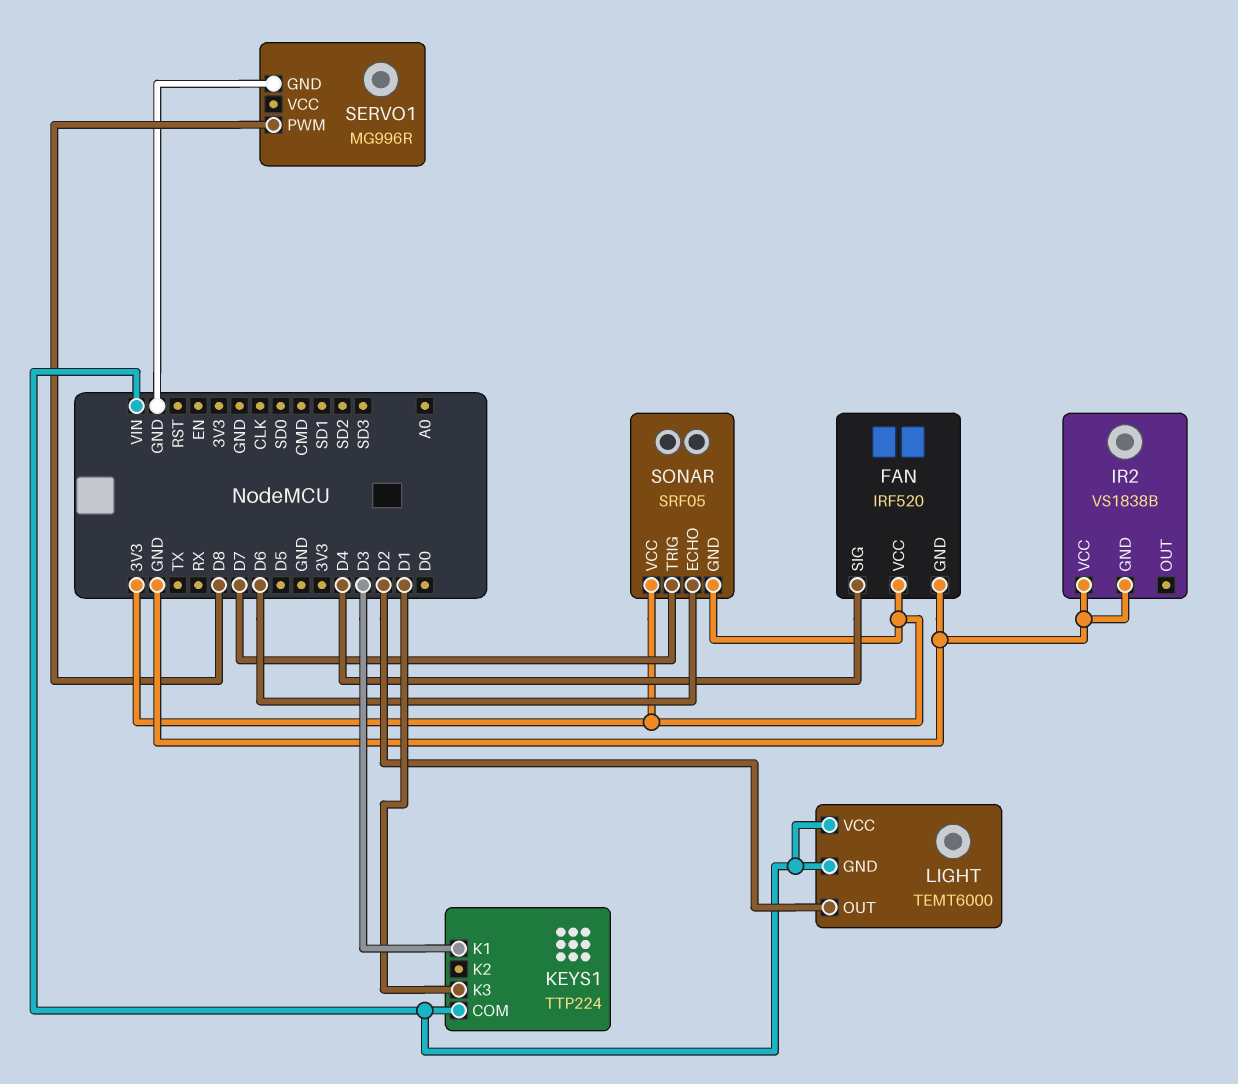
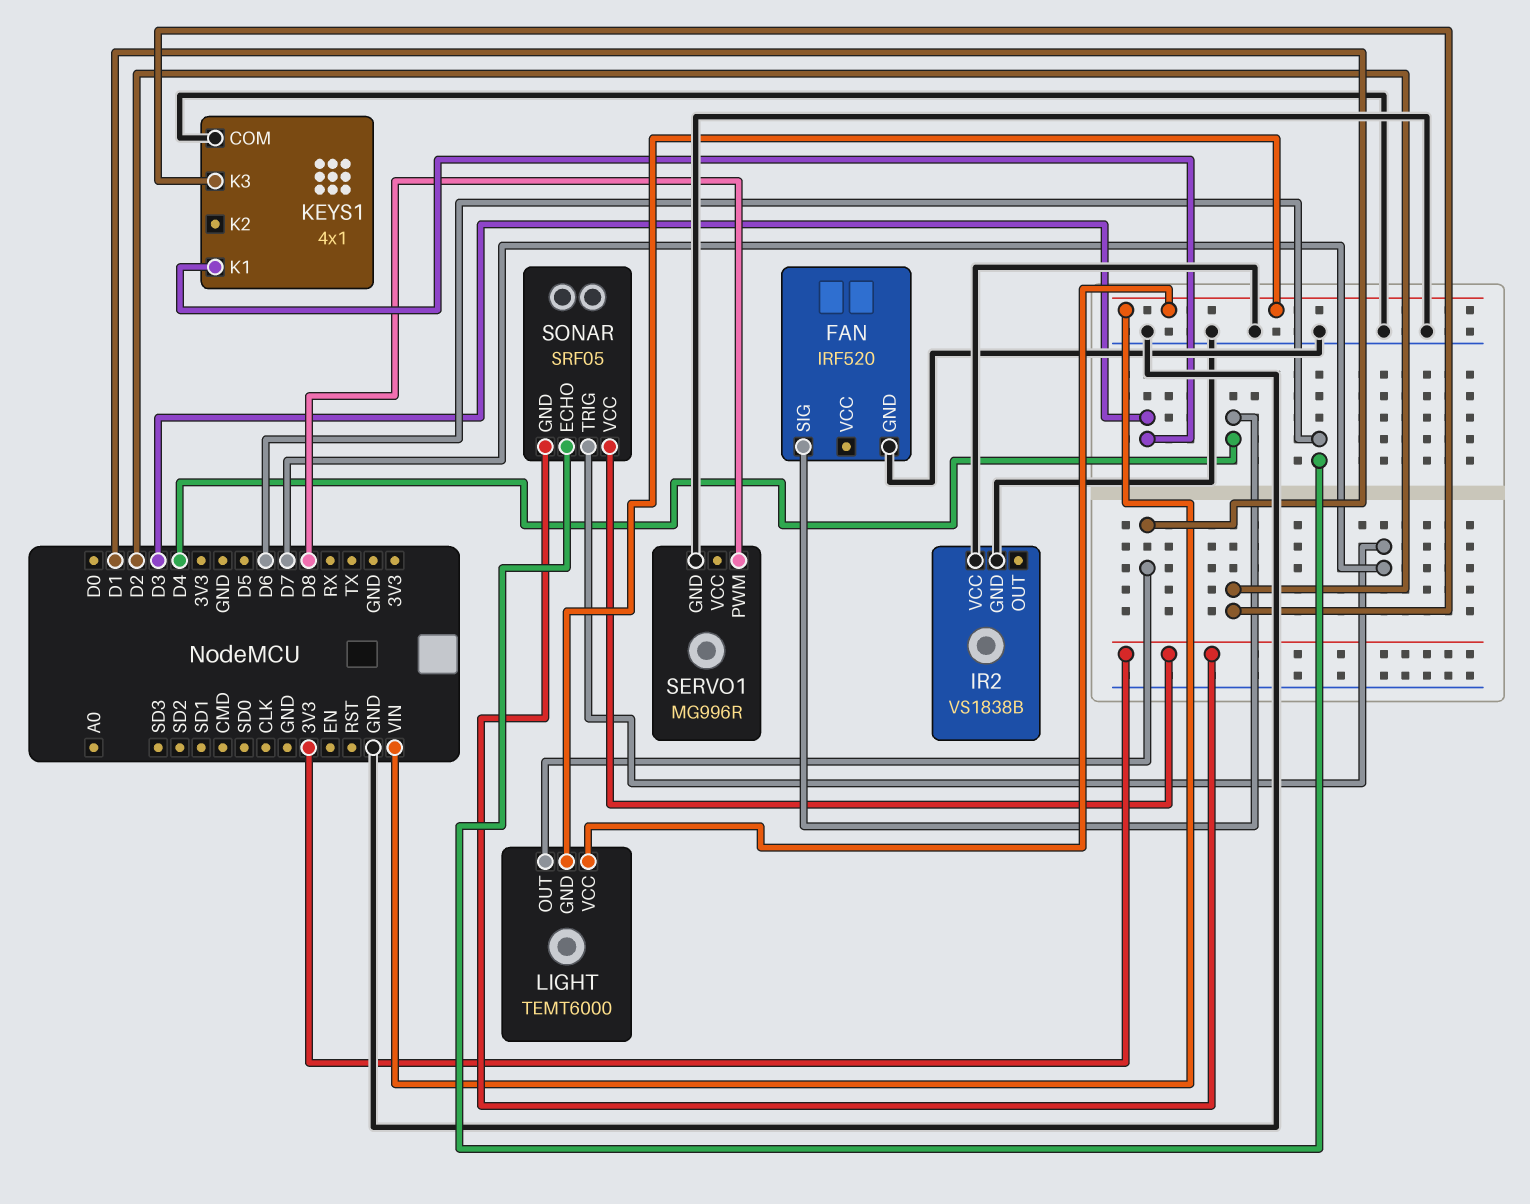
FAN pin VCC: 3V3 -> none
KEYS1: TTP224 -> 4x1
KEYS1 pin COM: VIN -> GND
KEYS1 pin K3: D1 -> D2
LIGHT pin OUT: D2 -> D1

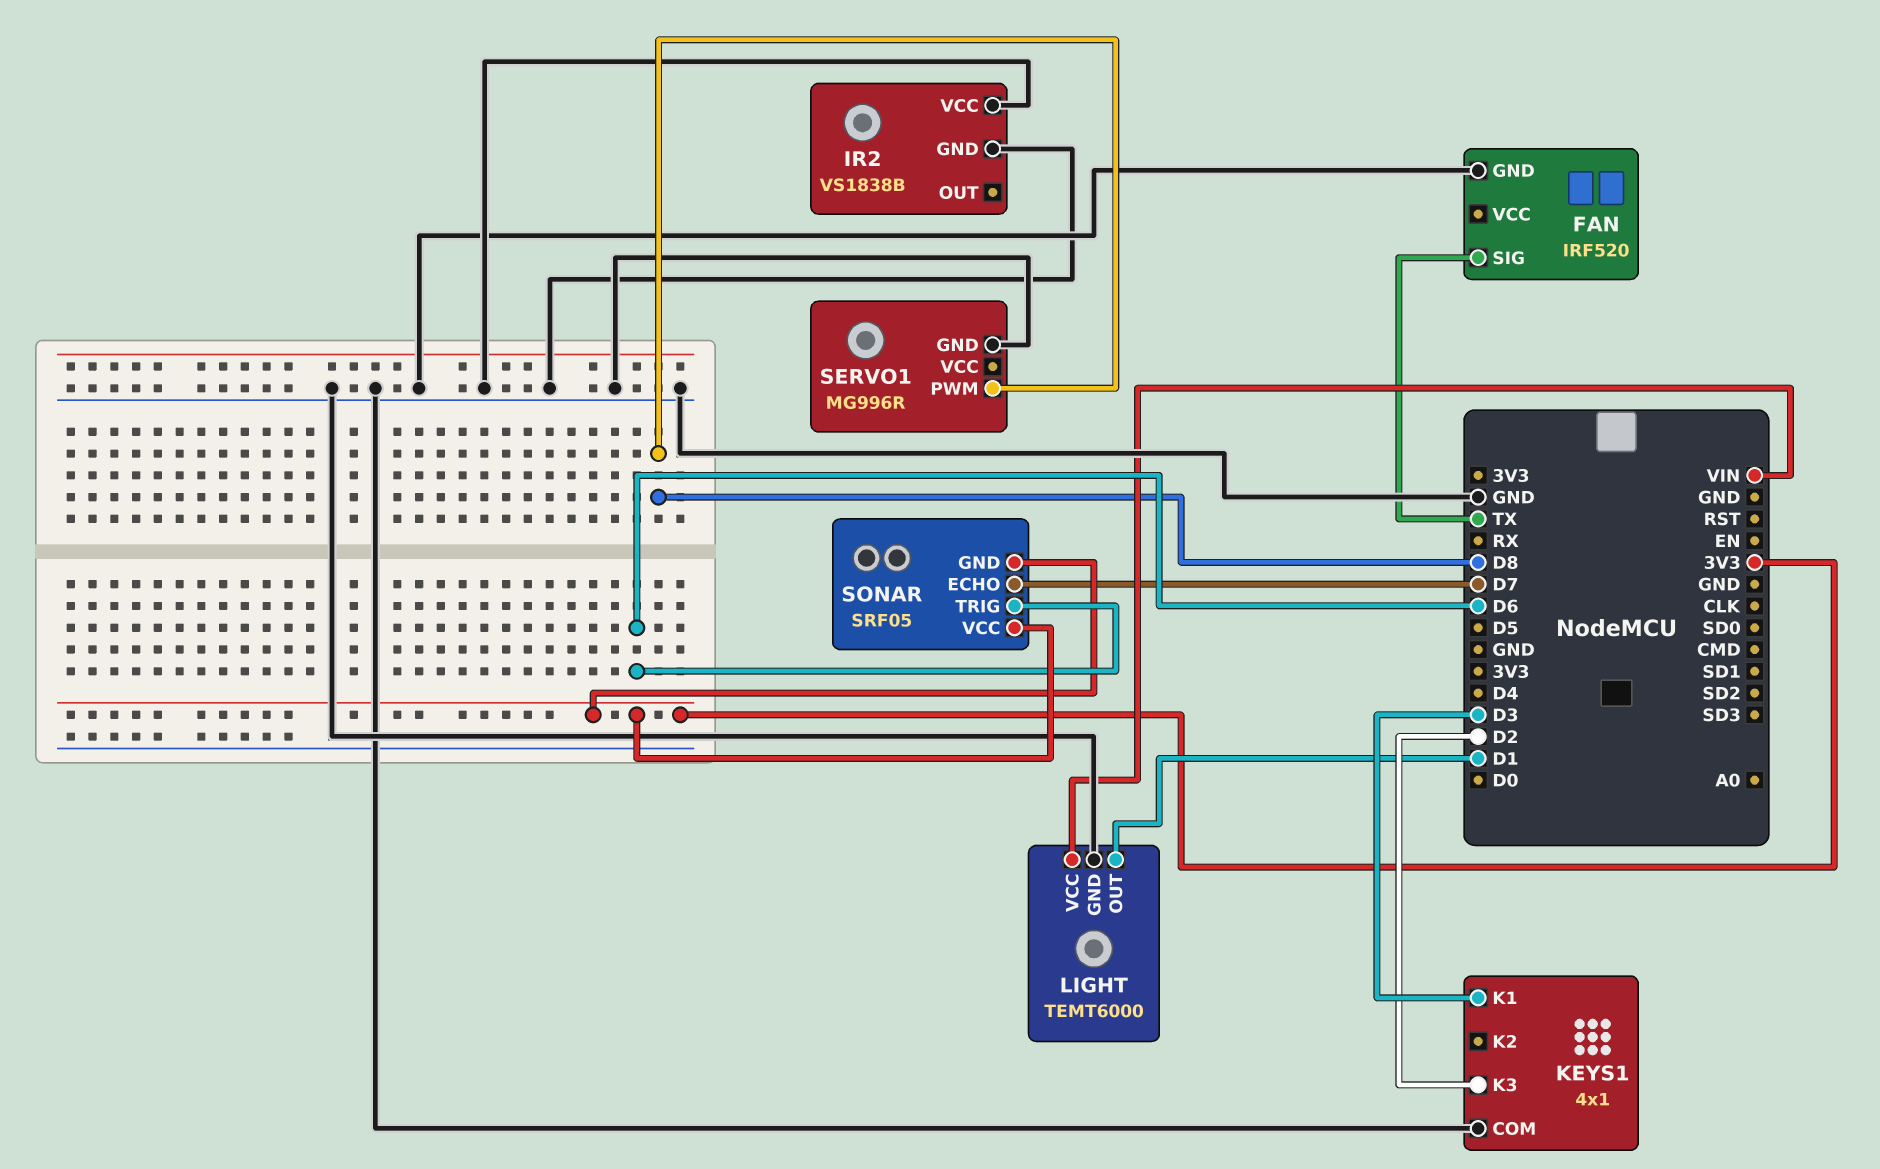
FAN pin SIG: D4 -> TX
LIGHT pin GND: VIN -> GND
SONAR pin ECHO: D6 -> D7
SONAR pin TRIG: D7 -> D6

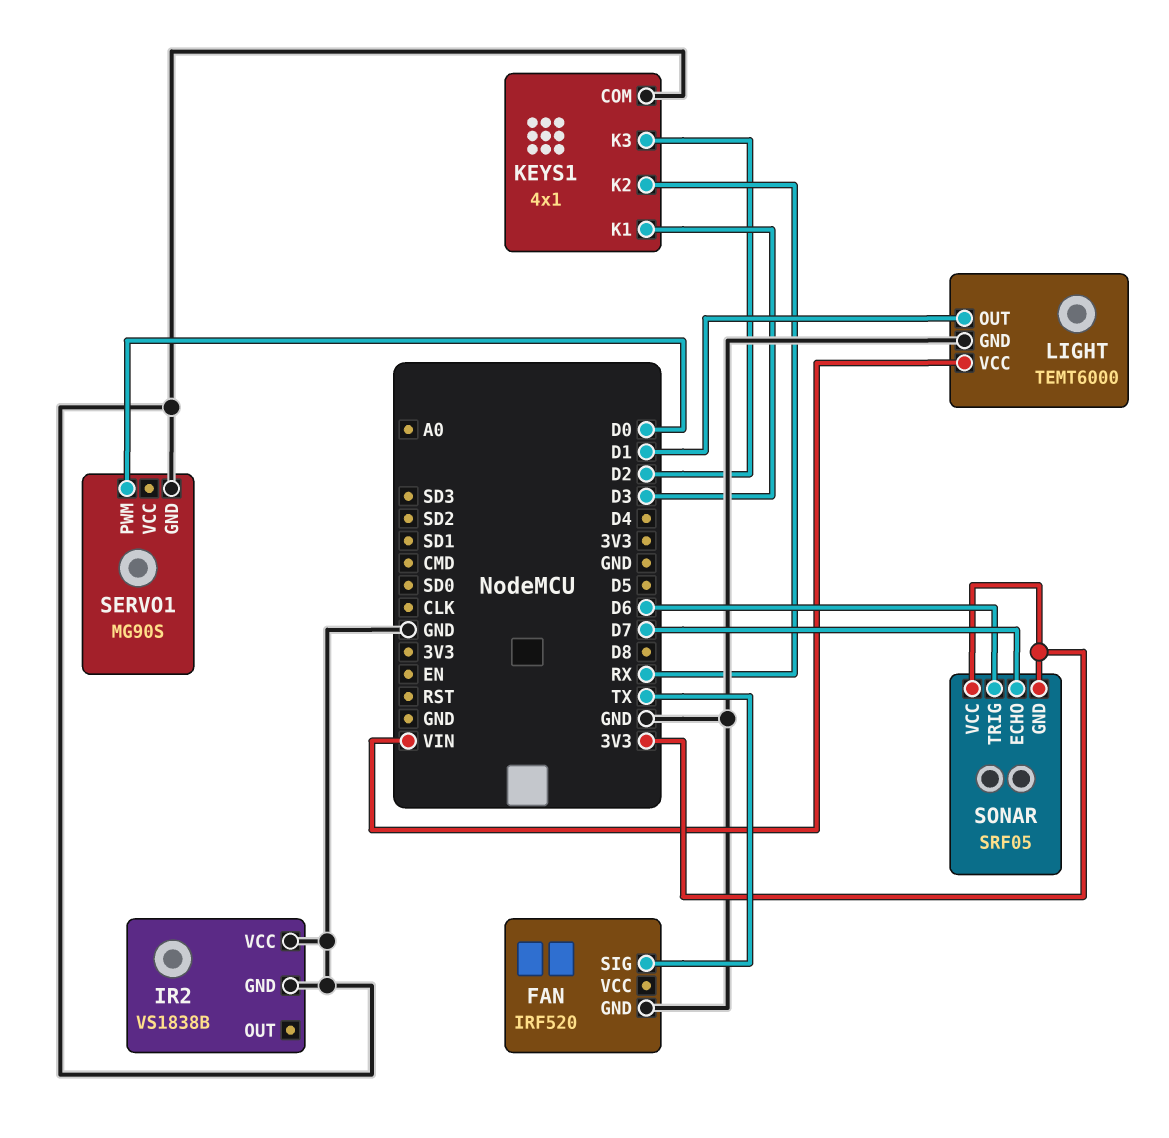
KEYS1 pin K2: none -> RX
SERVO1: MG996R -> MG90S
SERVO1 pin PWM: D8 -> D0

